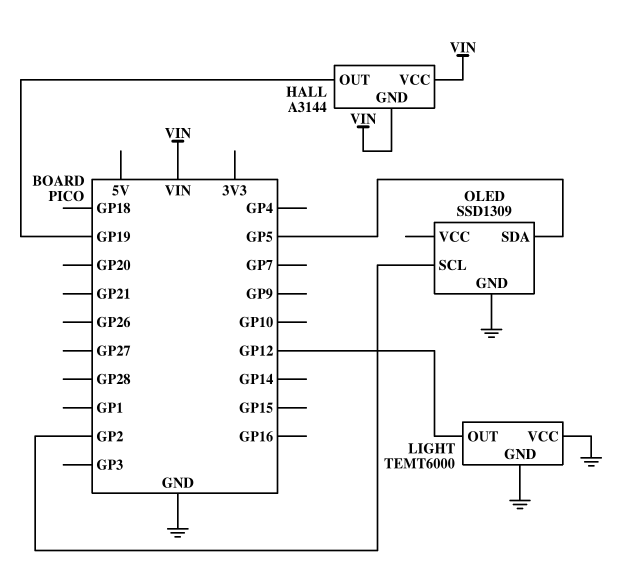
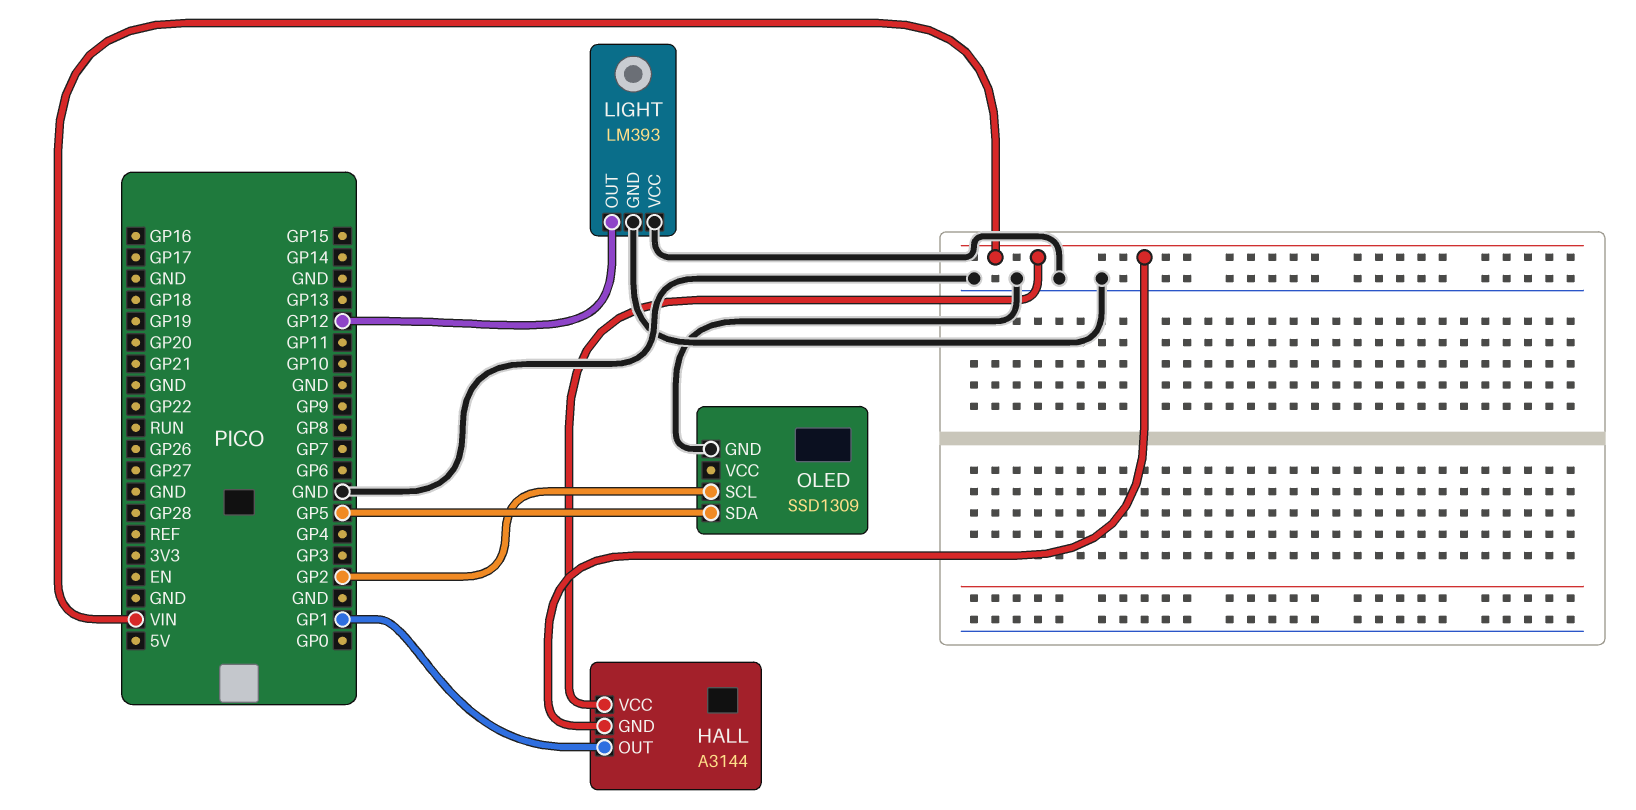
HALL pin OUT: GP19 -> GP1
LIGHT: TEMT6000 -> LM393

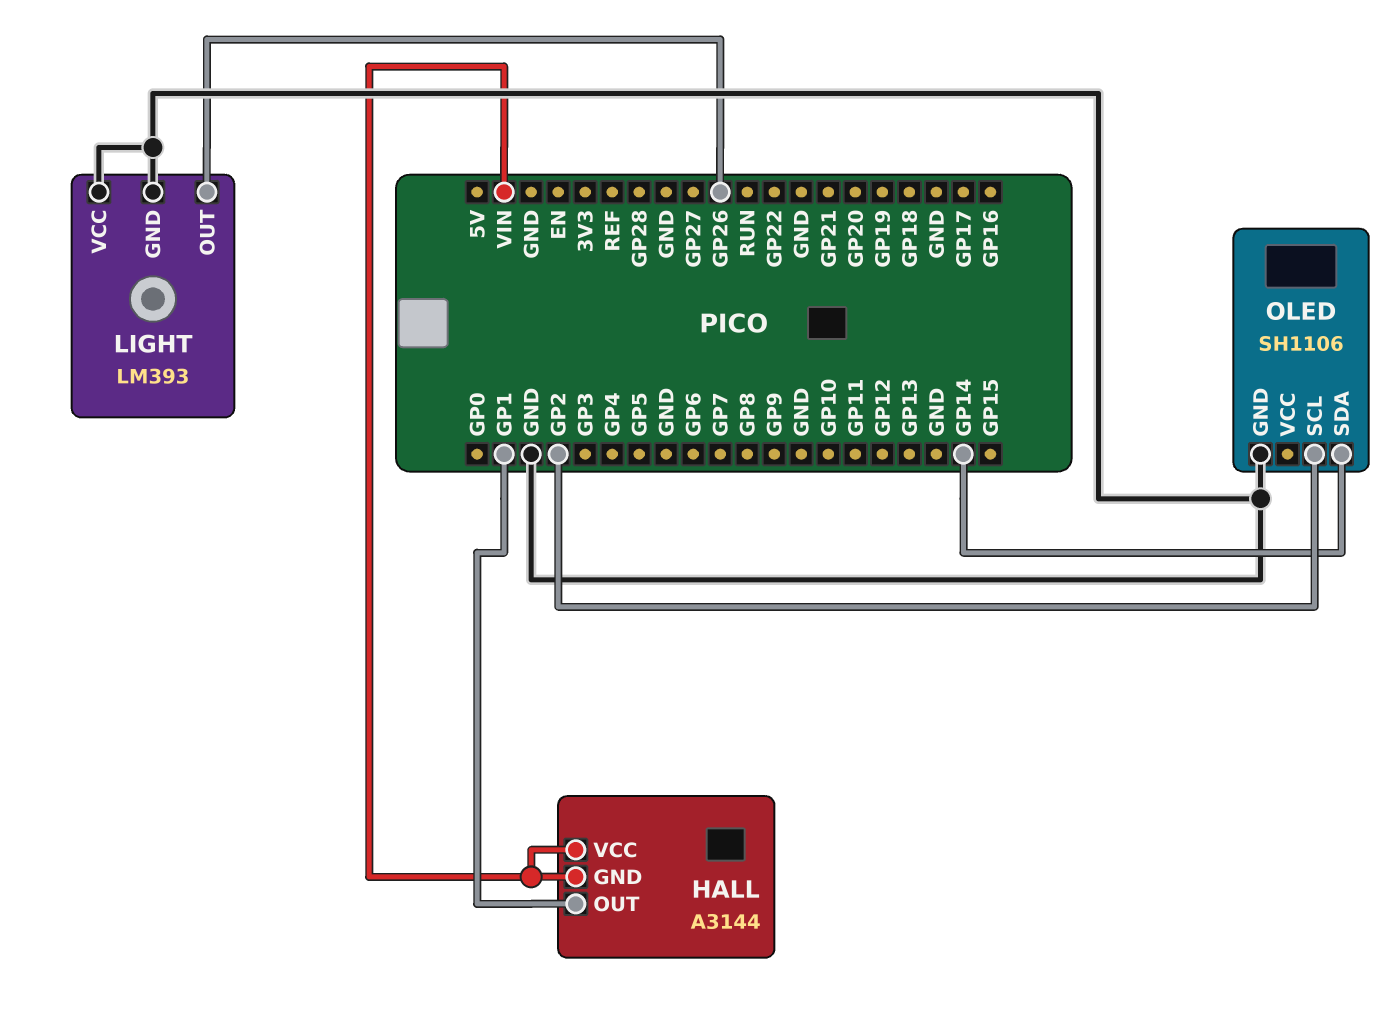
LIGHT pin OUT: GP12 -> GP26
OLED: SSD1309 -> SH1106
OLED pin SDA: GP5 -> GP14

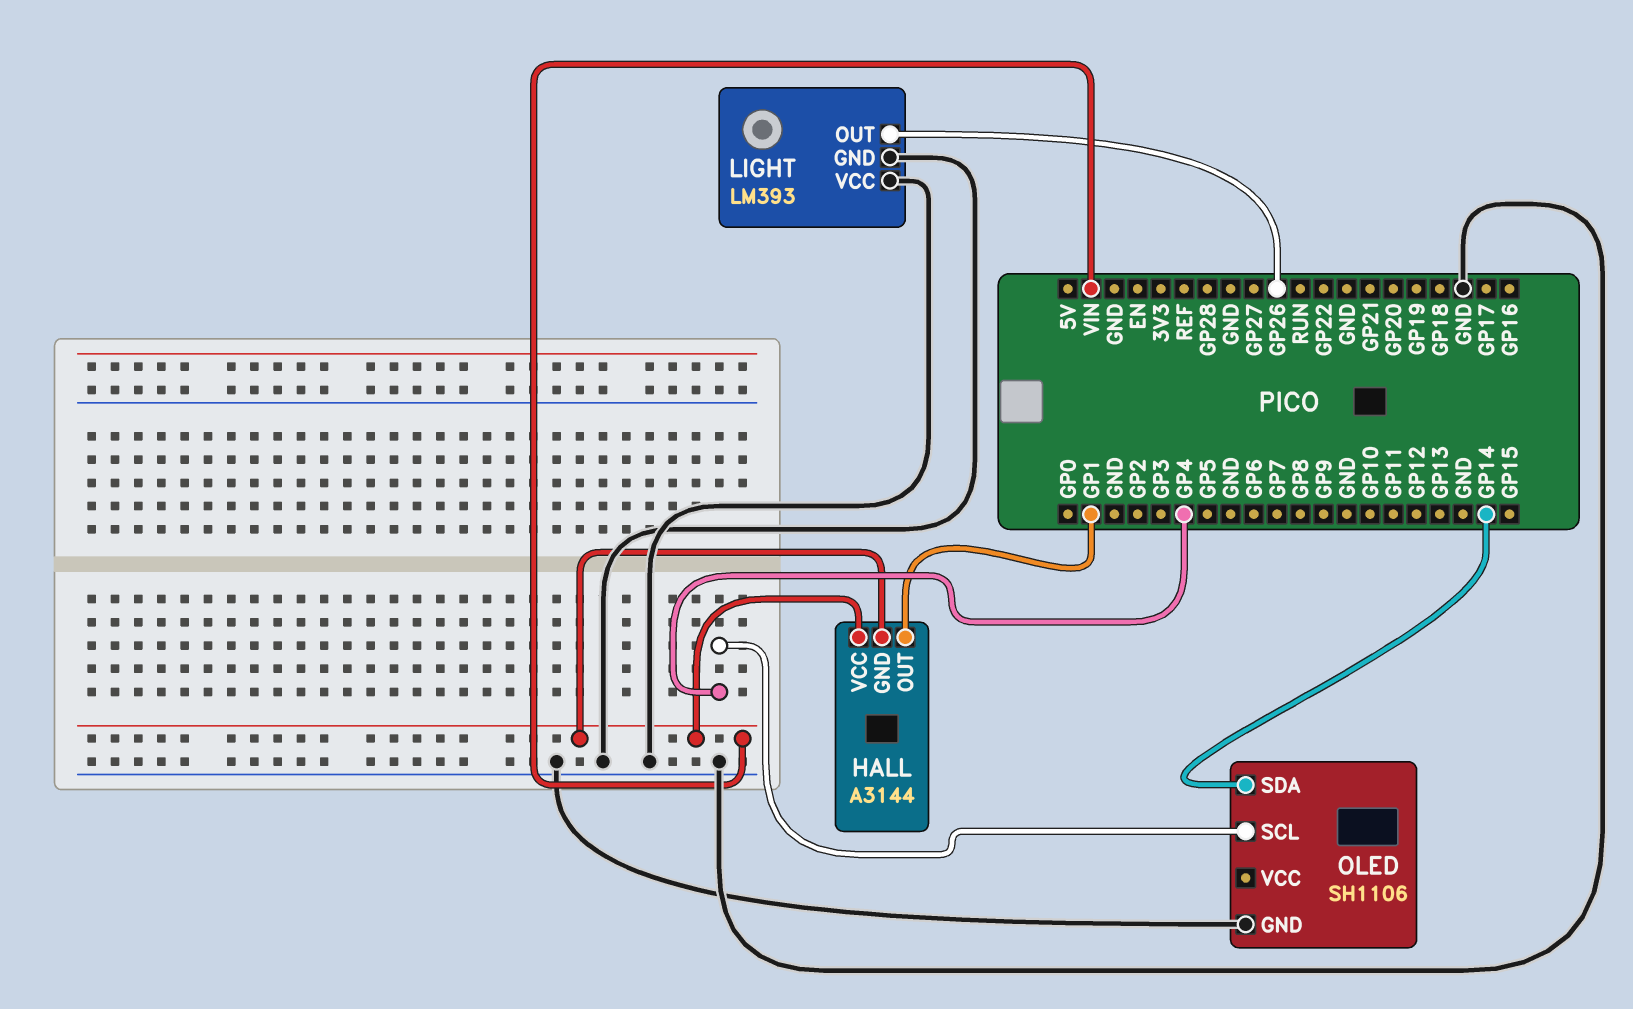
OLED pin SCL: GP2 -> GP4

